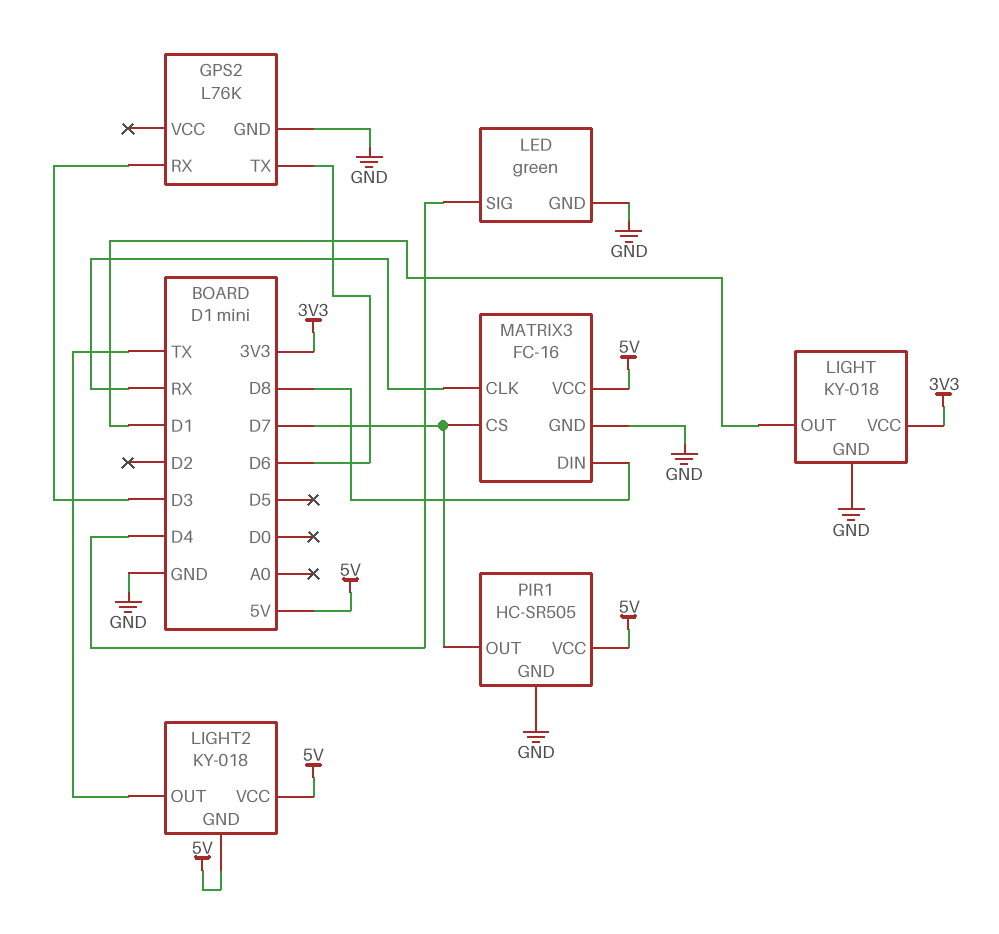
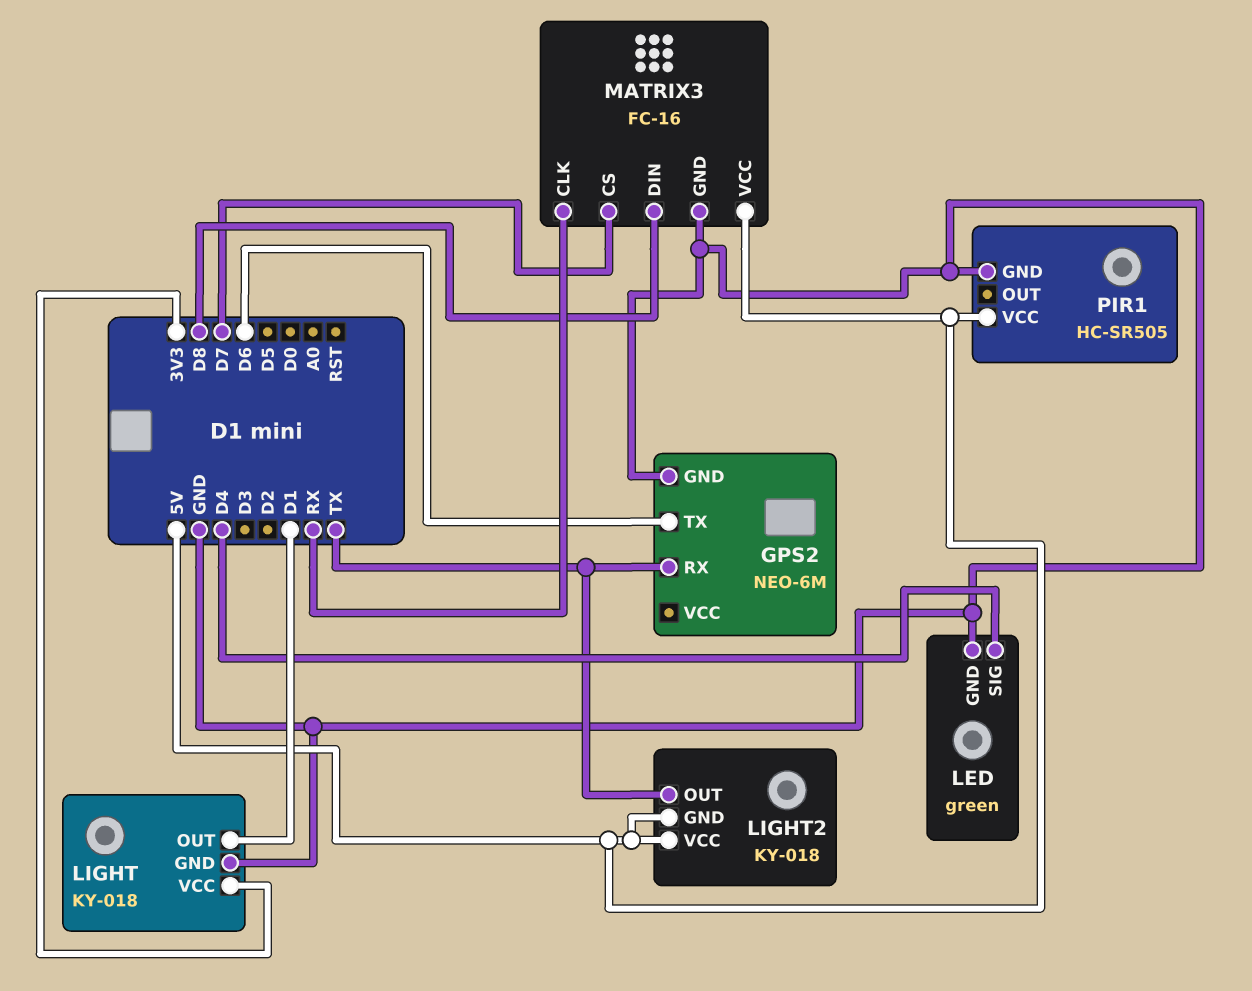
GPS2: L76K -> NEO-6M
GPS2 pin RX: D3 -> TX
PIR1 pin OUT: D7 -> none

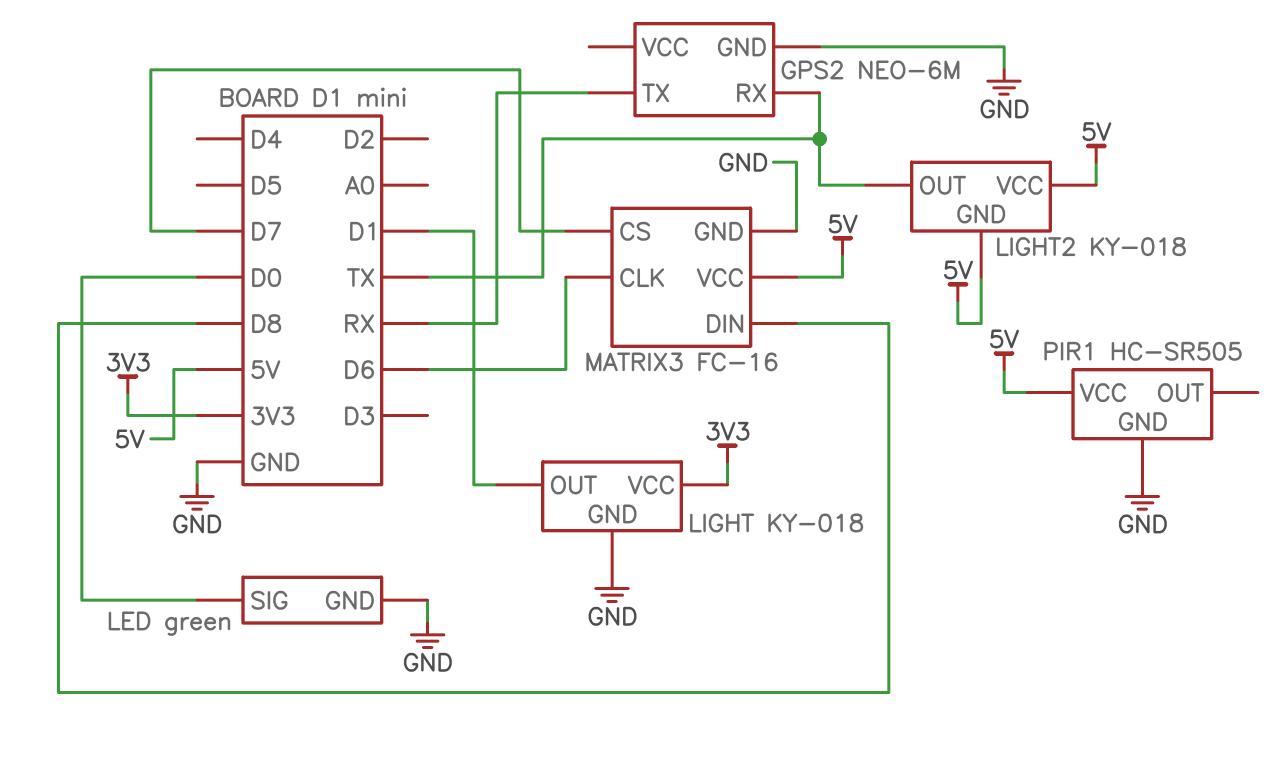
GPS2 pin TX: D6 -> RX
LED pin SIG: D4 -> D0
MATRIX3 pin CLK: RX -> D6

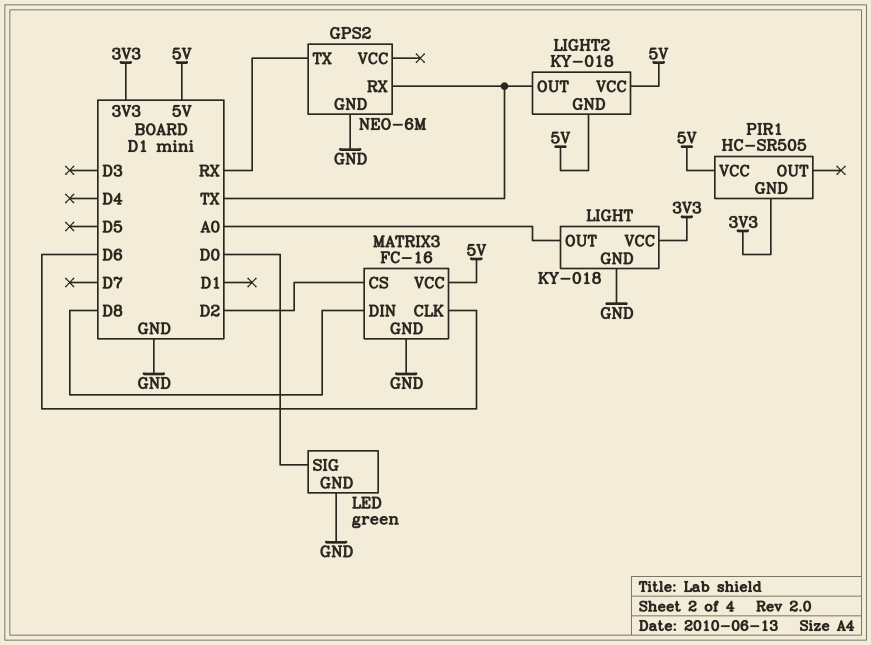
LIGHT pin OUT: D1 -> A0
MATRIX3 pin CS: D7 -> D2
PIR1 pin GND: GND -> 3V3

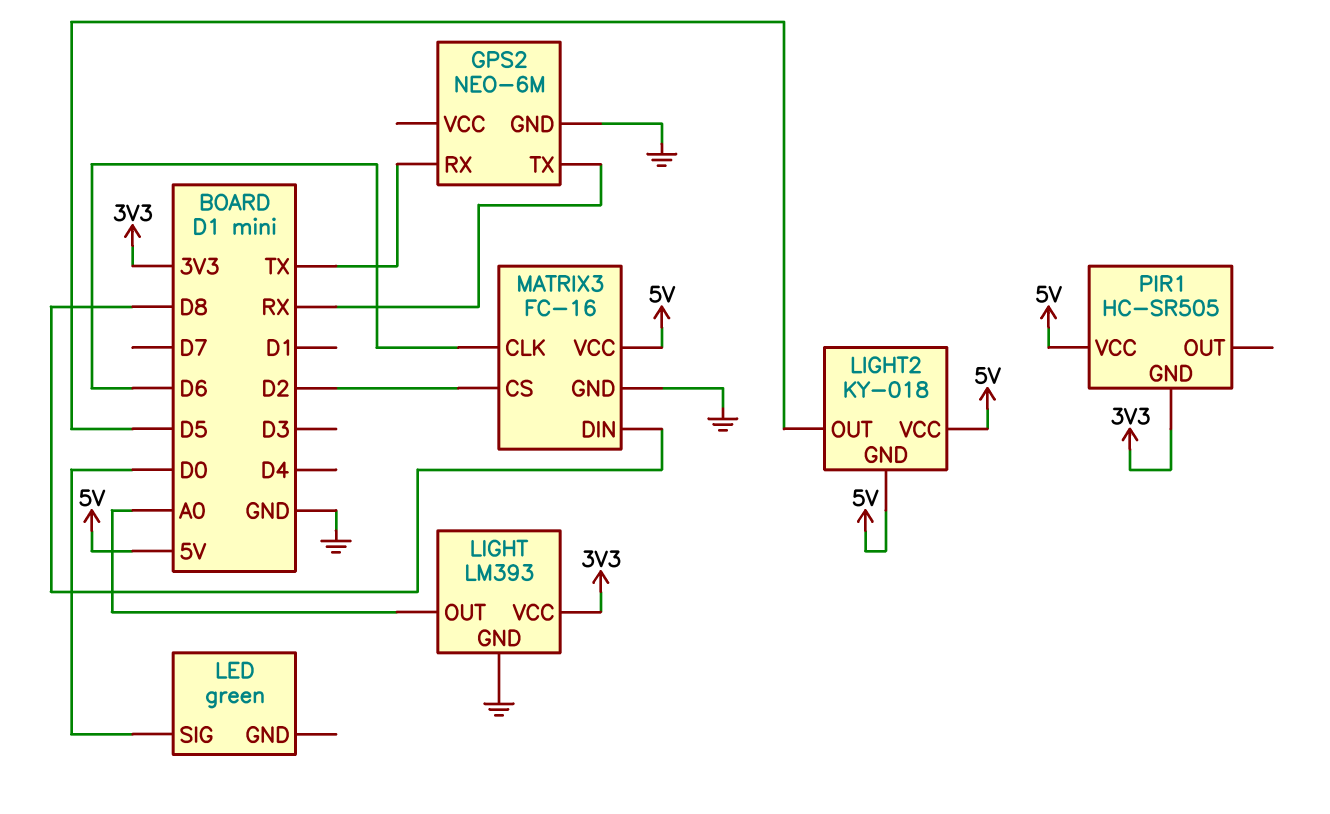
LED pin GND: GND -> none
LIGHT: KY-018 -> LM393
LIGHT2 pin OUT: TX -> D5

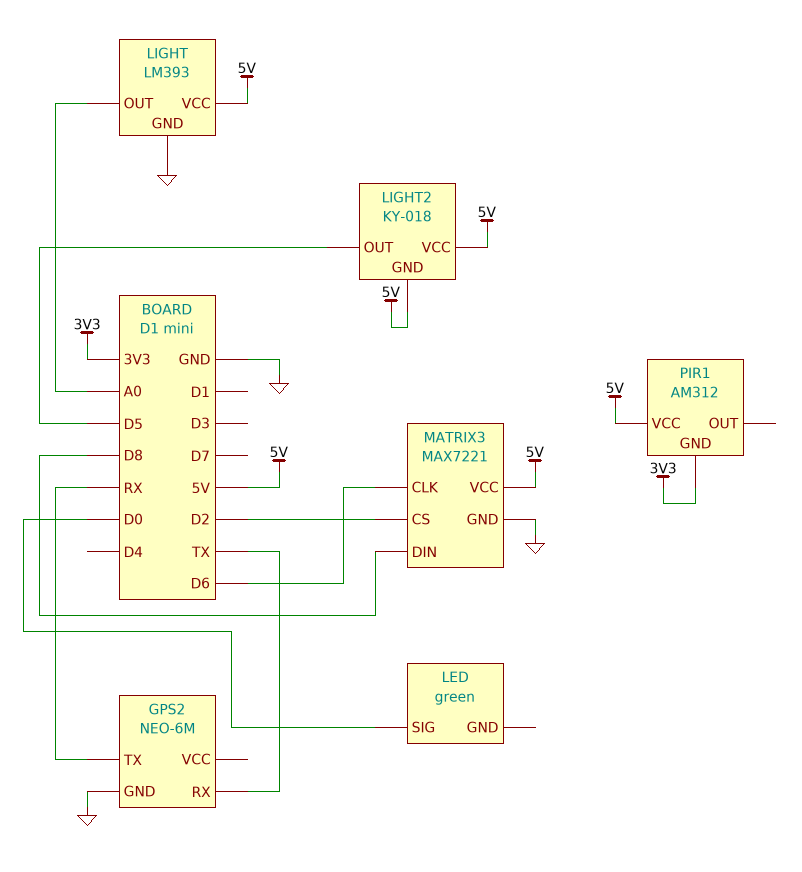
LIGHT pin VCC: 3V3 -> 5V
MATRIX3: FC-16 -> MAX7221
PIR1: HC-SR505 -> AM312

